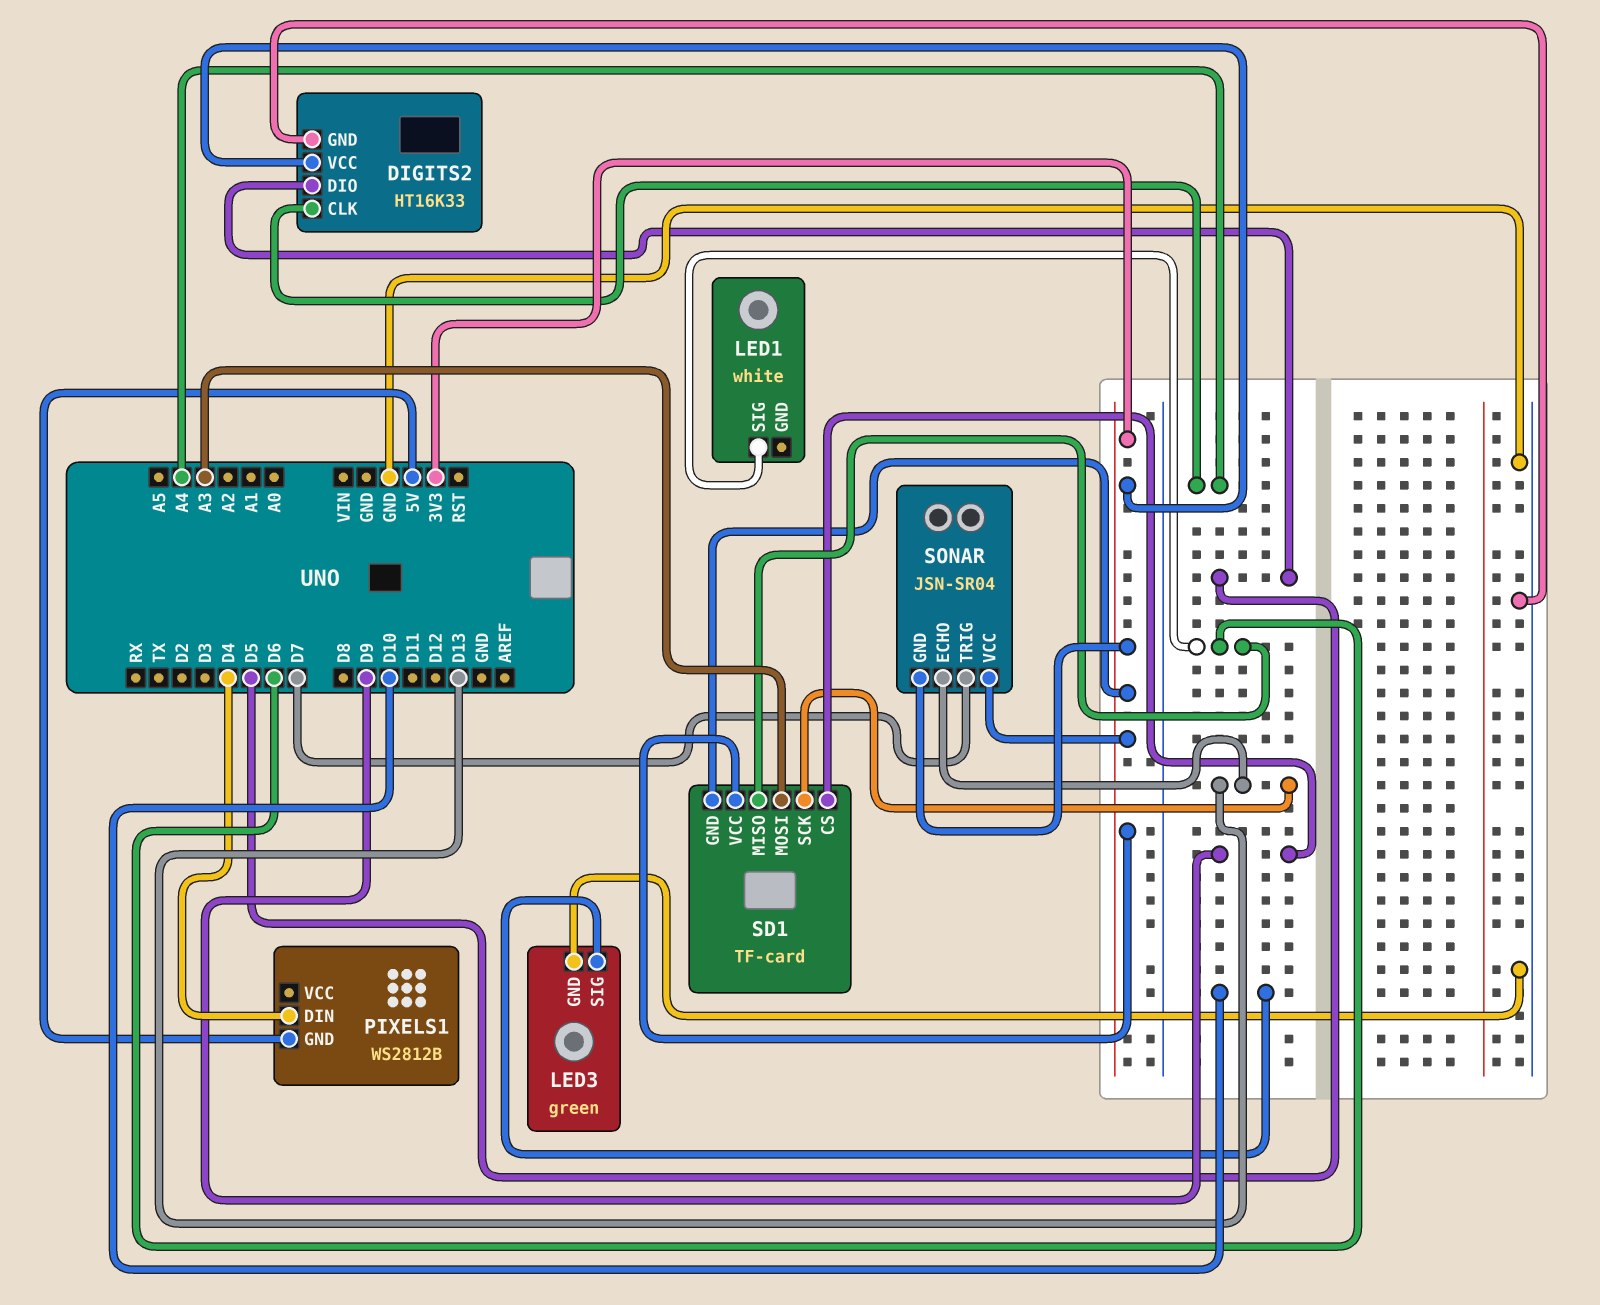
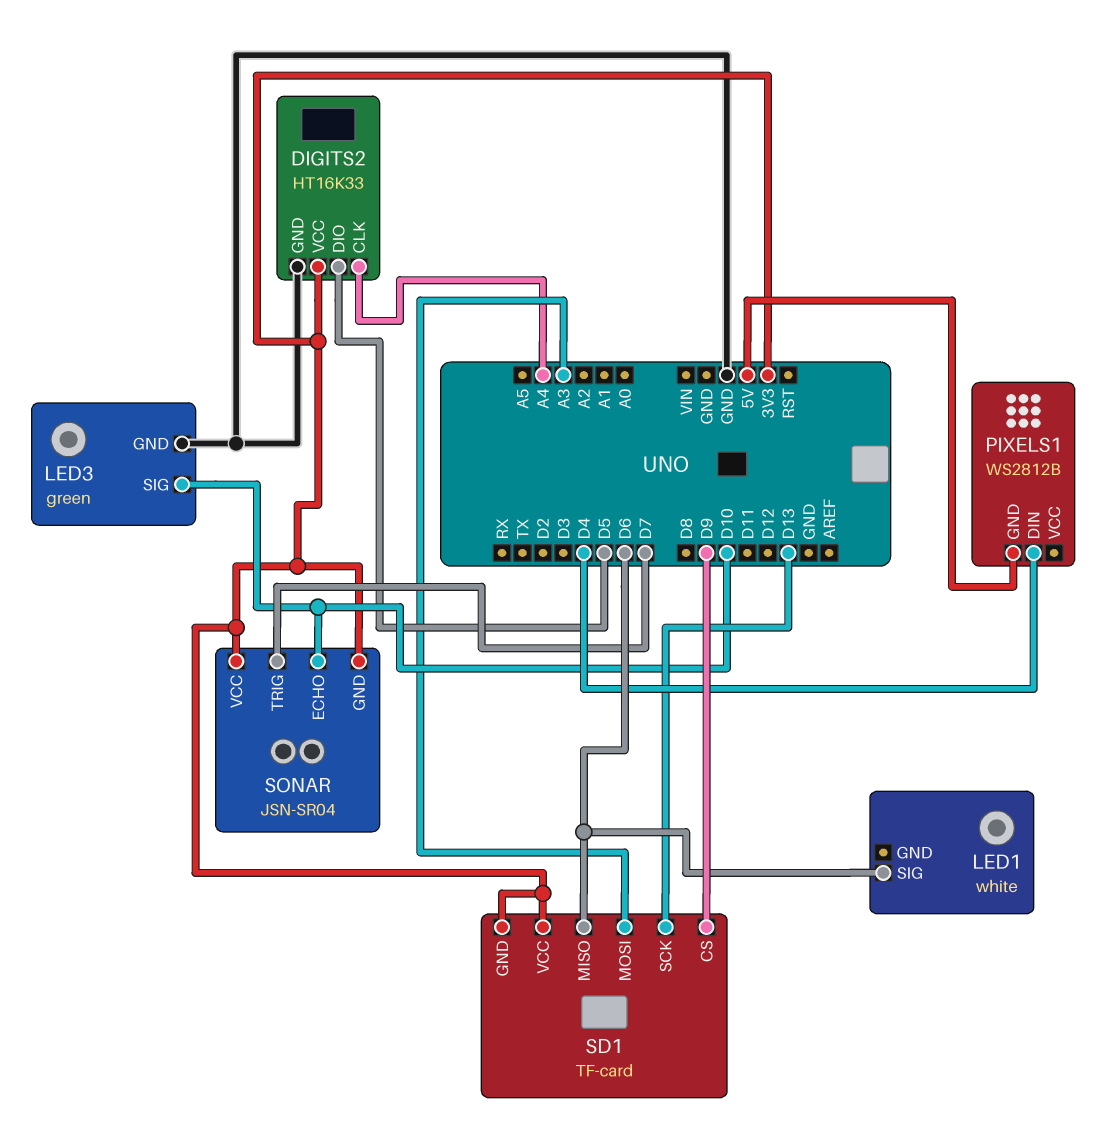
SONAR pin ECHO: D13 -> D10

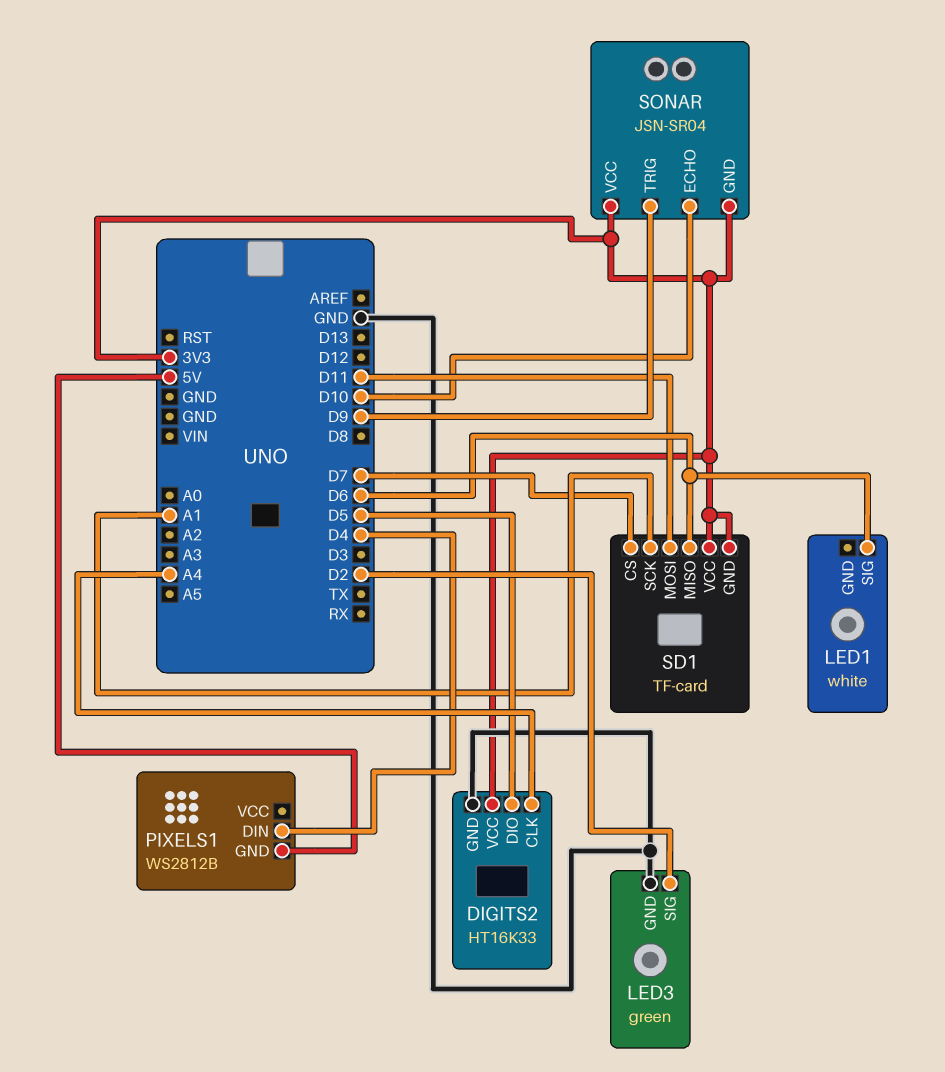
LED3 pin SIG: D10 -> D2
SD1 pin CS: D9 -> D7
SD1 pin MOSI: A3 -> D11
SD1 pin SCK: D13 -> A1
SONAR pin TRIG: D7 -> D9

